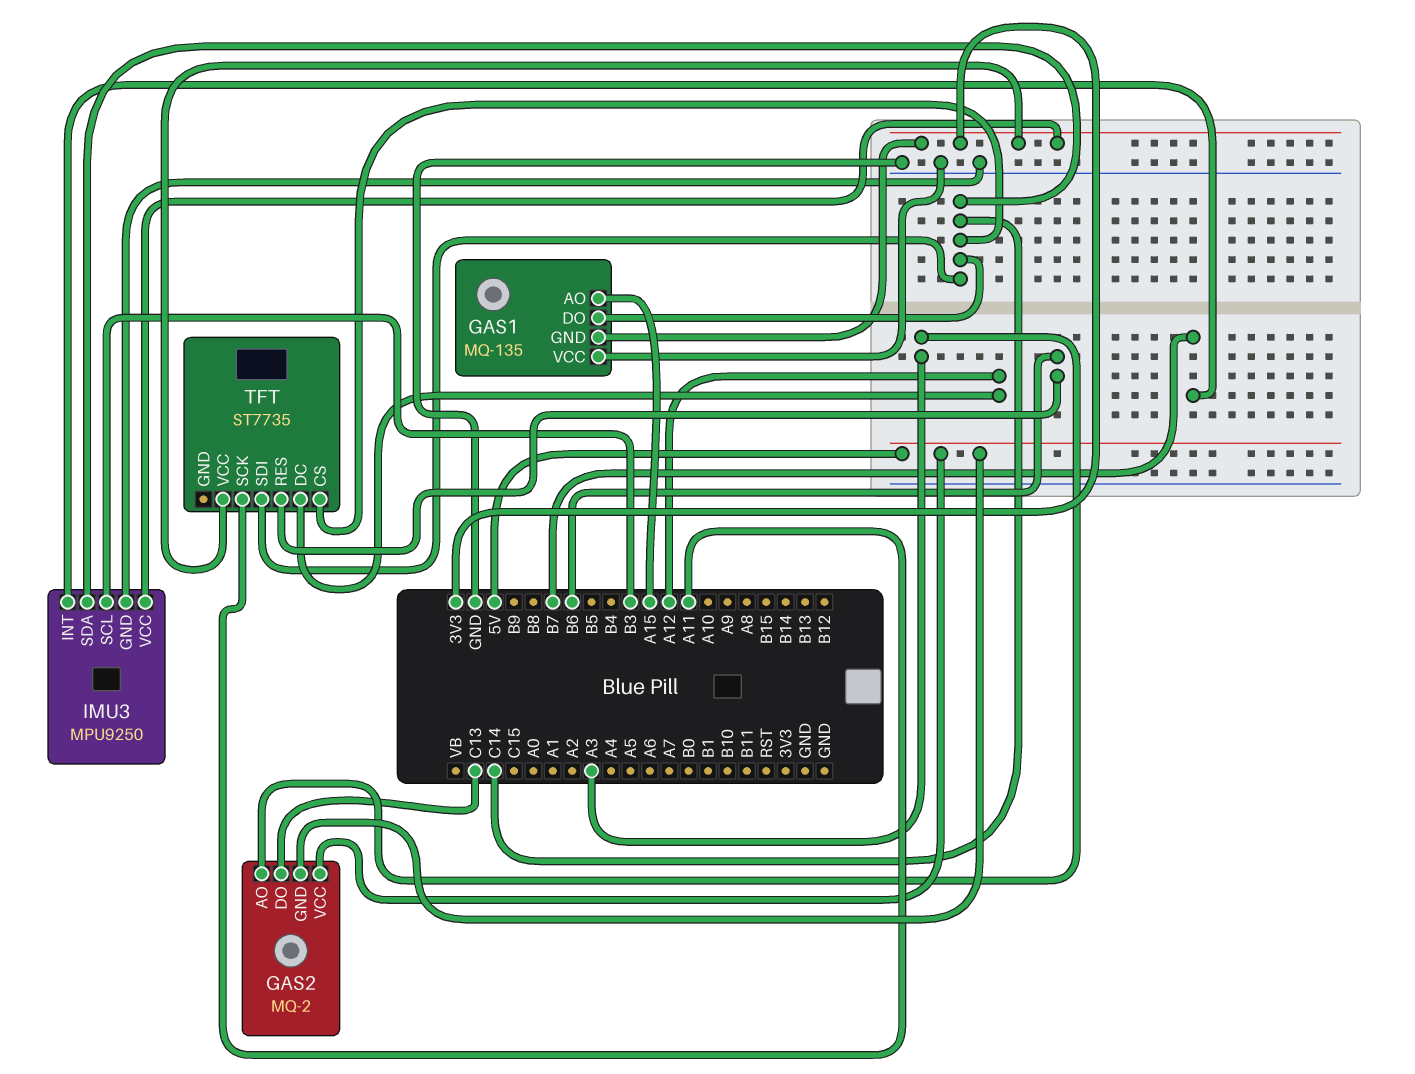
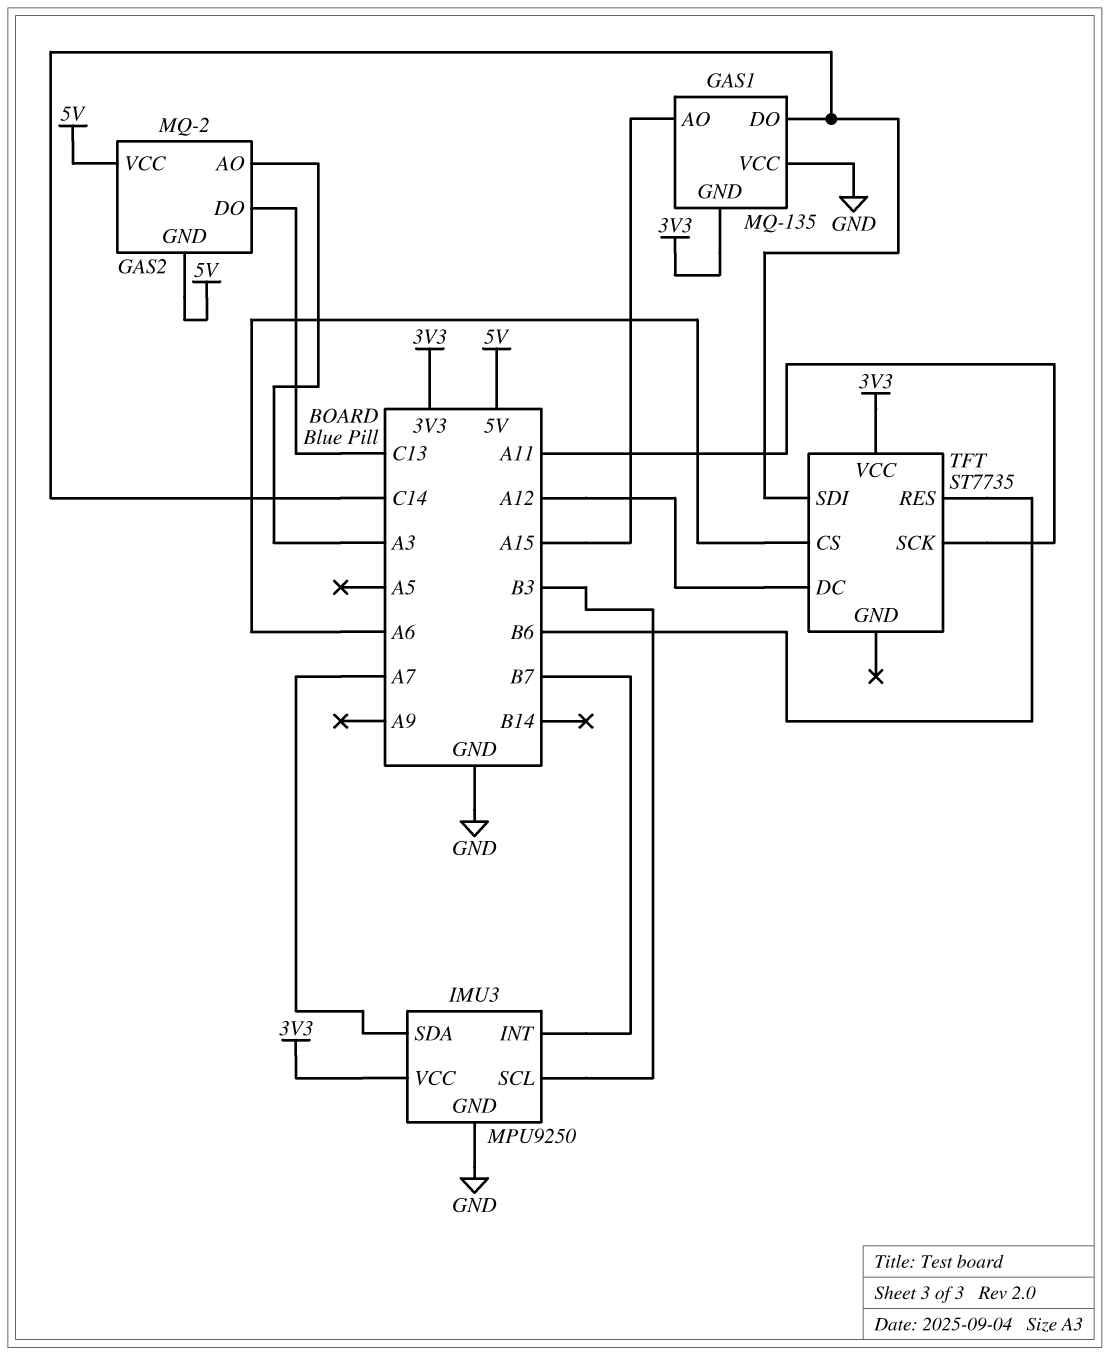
IMU3 pin SDA: C14 -> A7
TFT pin CS: C14 -> A6

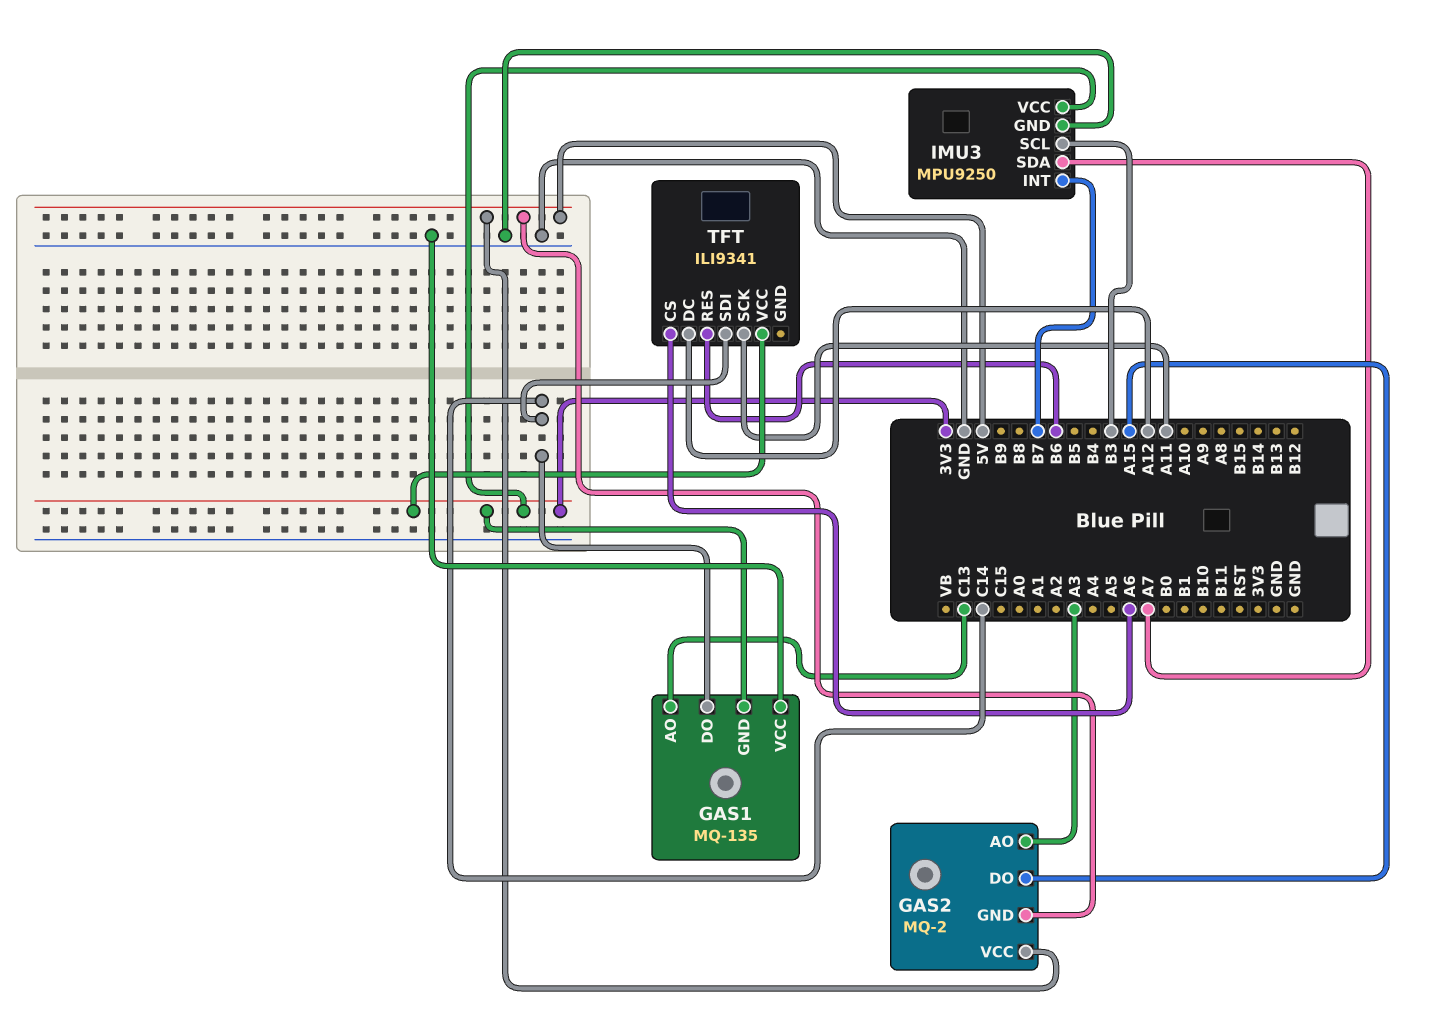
GAS1 pin AO: A15 -> C13
GAS2 pin DO: C13 -> A15
TFT: ST7735 -> ILI9341

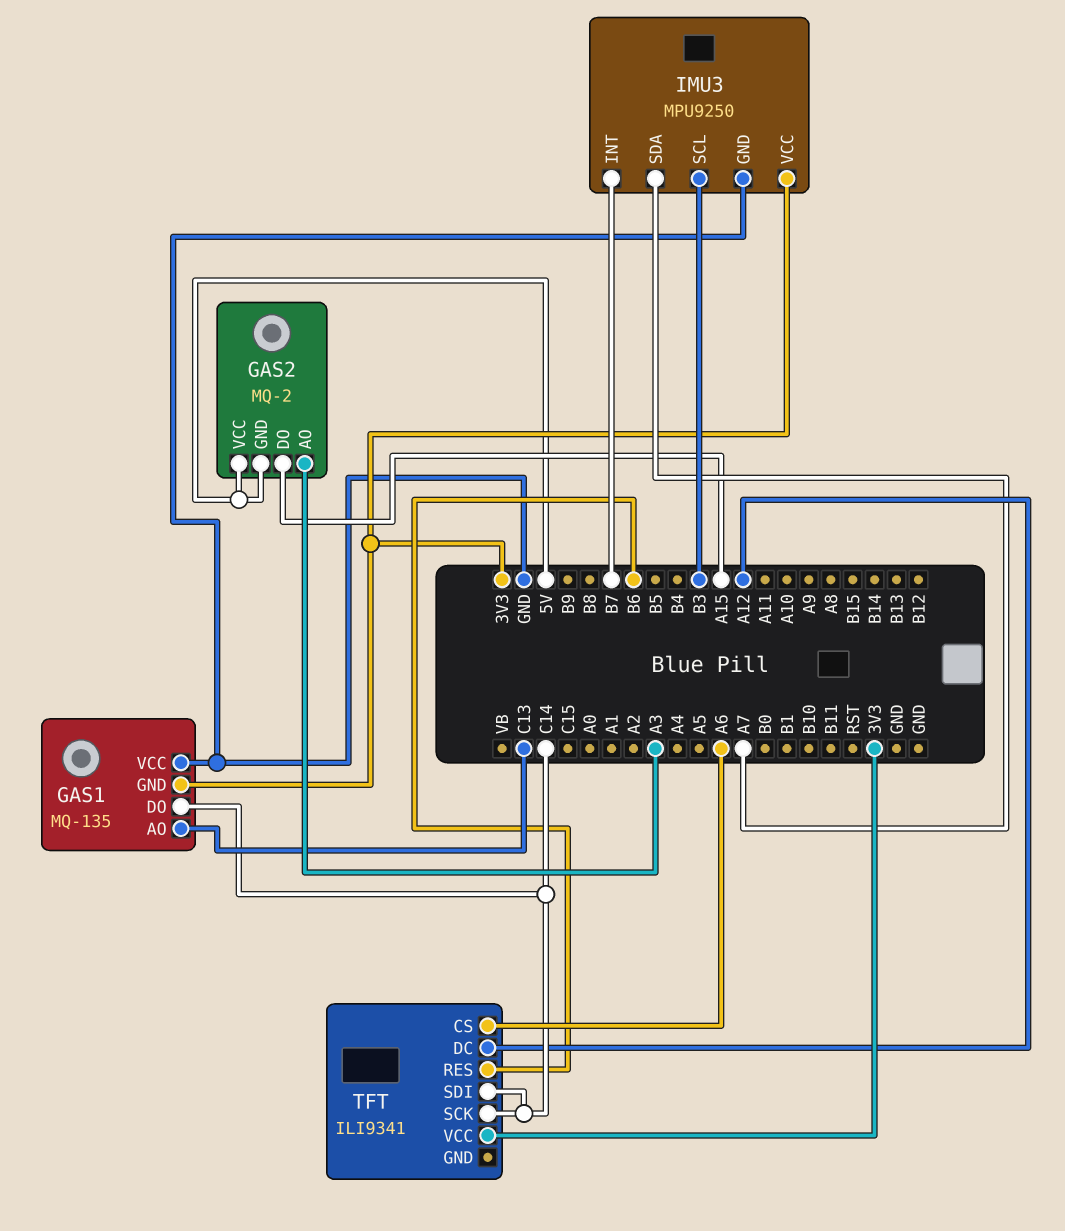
TFT pin SCK: A11 -> C14

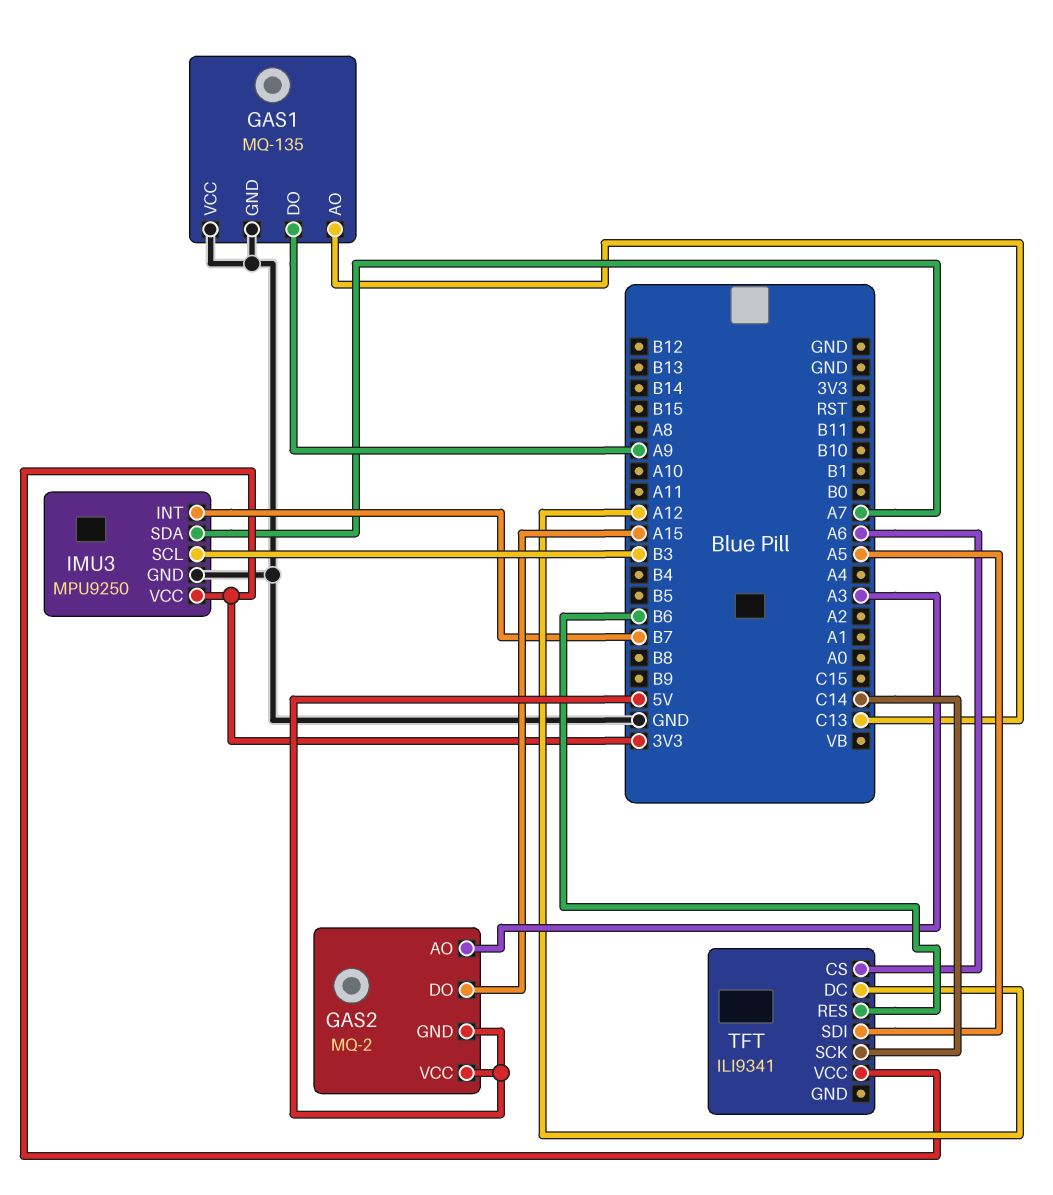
GAS1 pin DO: C14 -> A9
GAS1 pin GND: 3V3 -> GND
TFT pin SDI: C14 -> A5

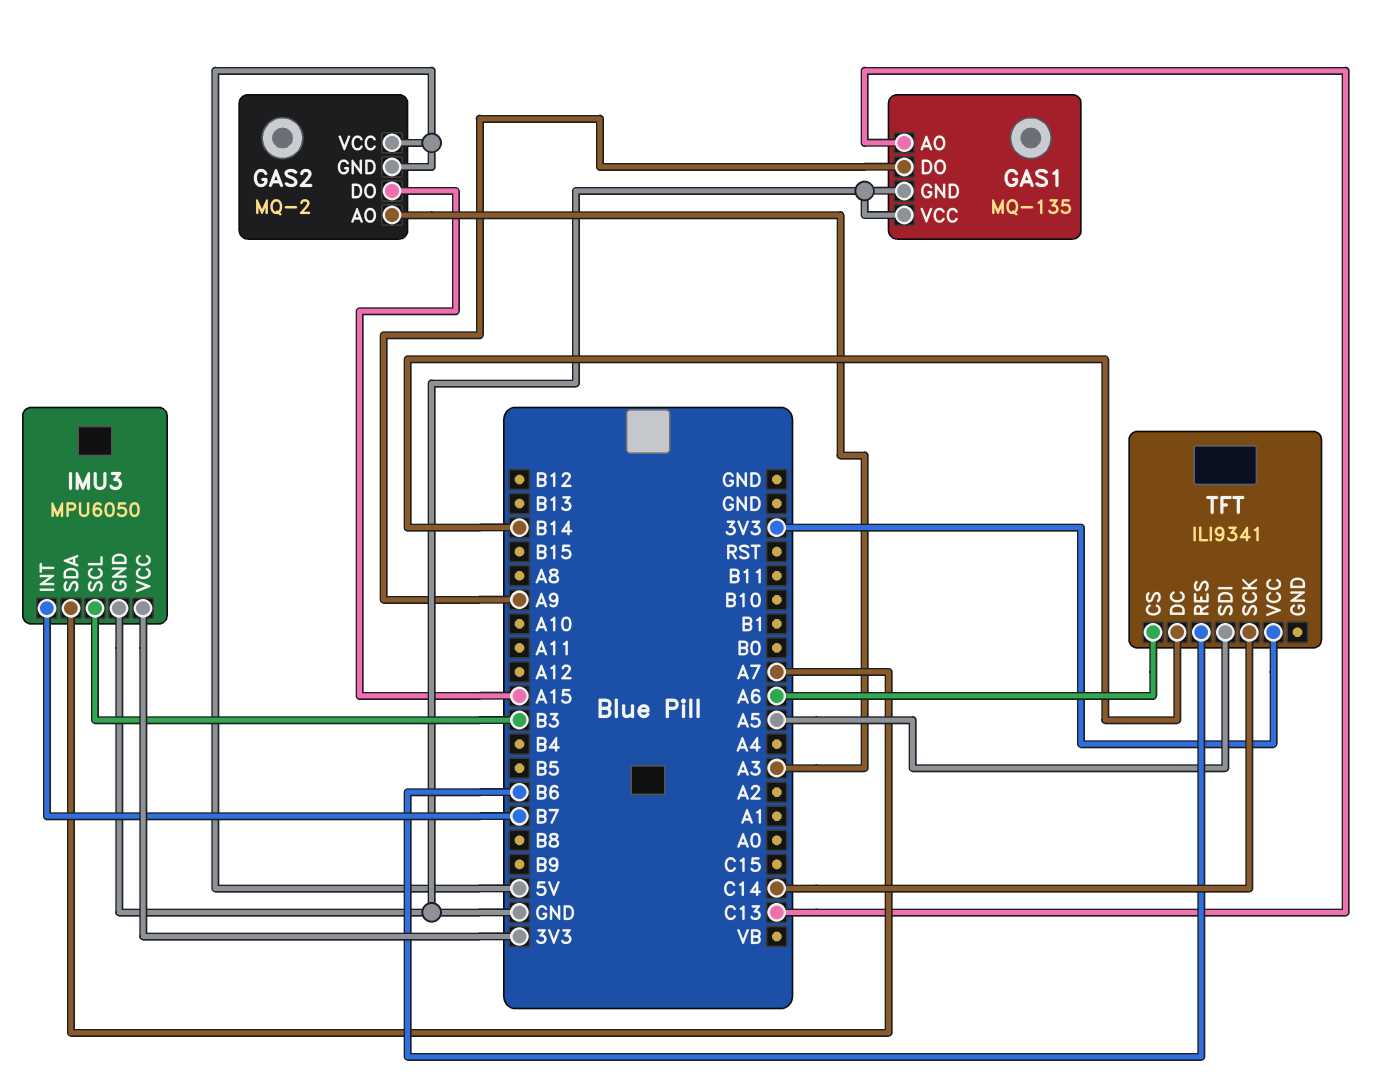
IMU3: MPU9250 -> MPU6050
TFT pin DC: A12 -> B14

